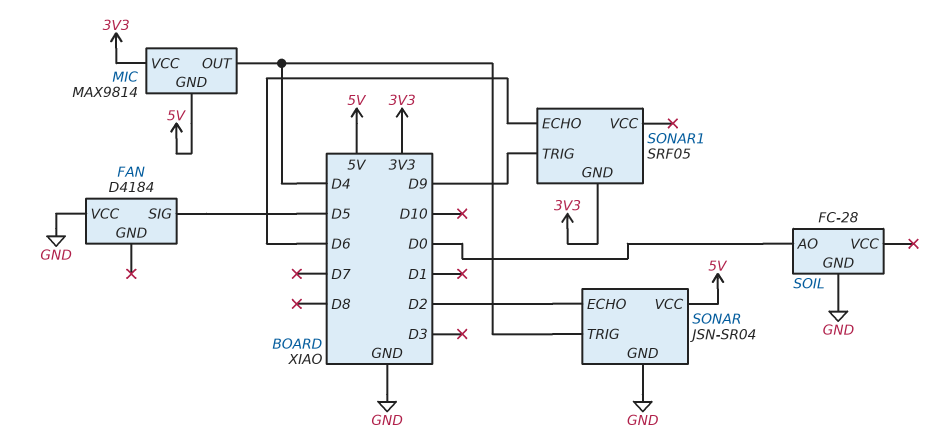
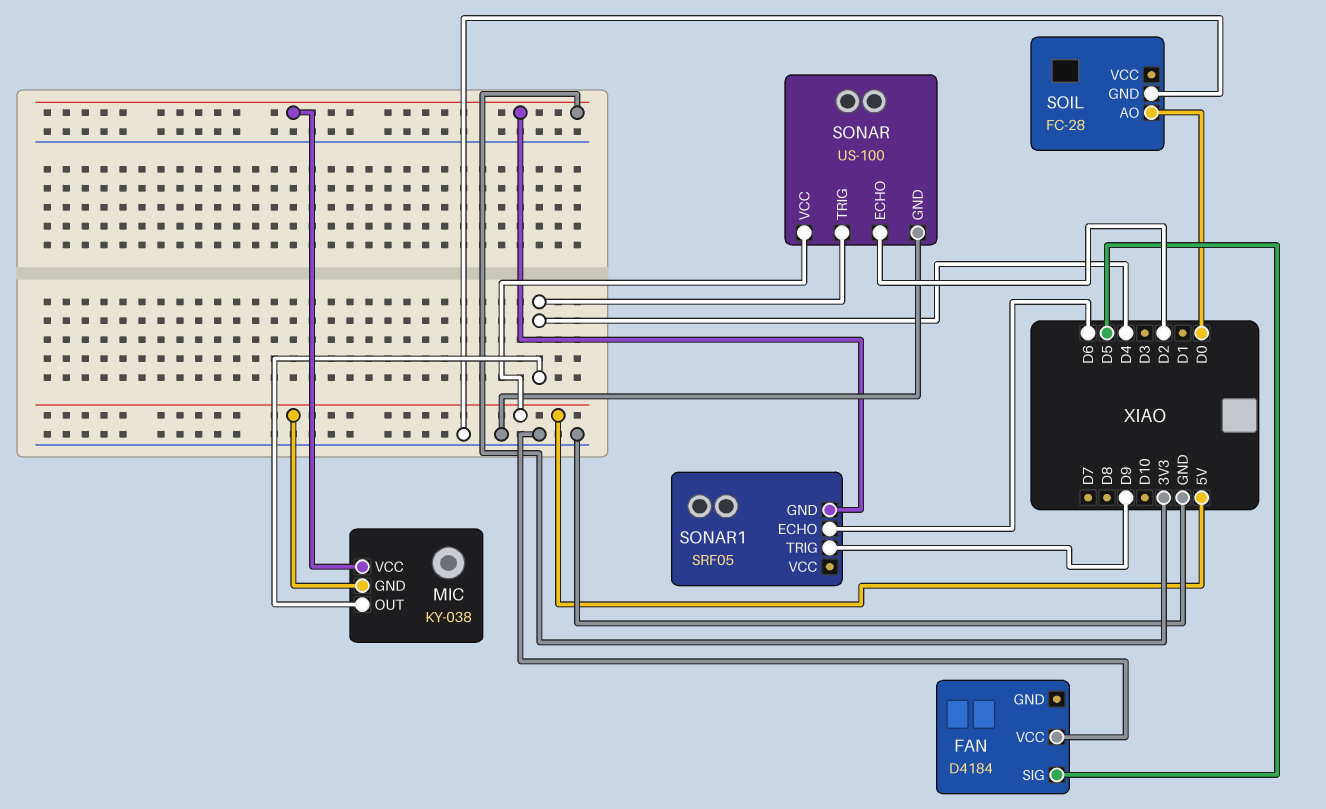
MIC: MAX9814 -> KY-038
SONAR: JSN-SR04 -> US-100

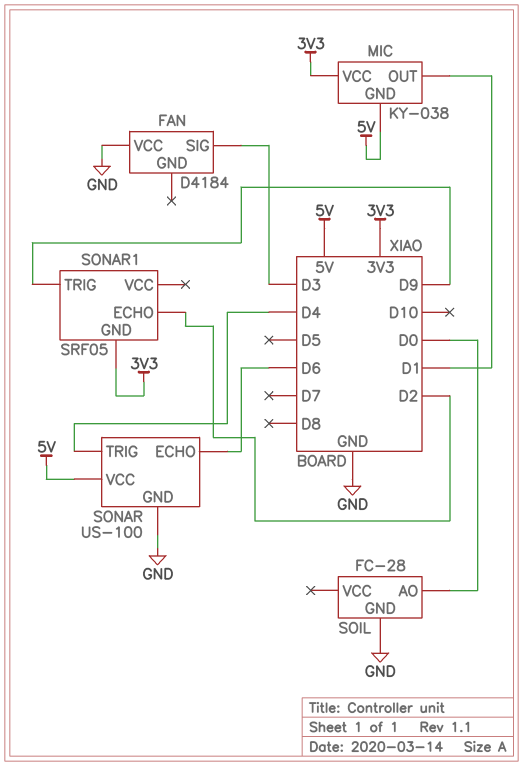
FAN pin SIG: D5 -> D3
MIC pin OUT: D4 -> D1
SONAR pin ECHO: D2 -> D6
SONAR1 pin ECHO: D6 -> D2

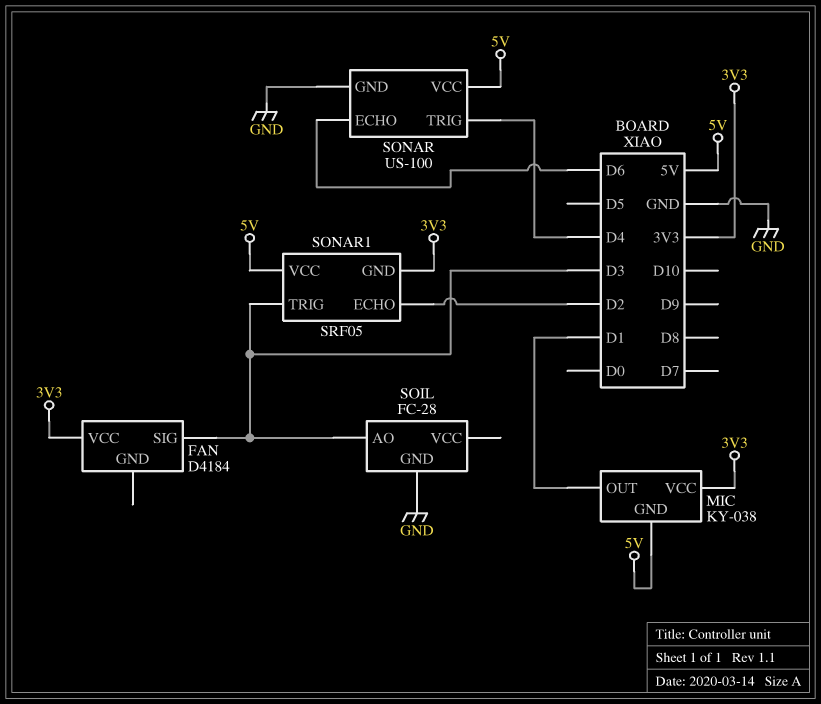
FAN pin VCC: GND -> 3V3
SOIL pin AO: D0 -> D3
SONAR1 pin TRIG: D9 -> D3
SONAR1 pin VCC: none -> 5V

